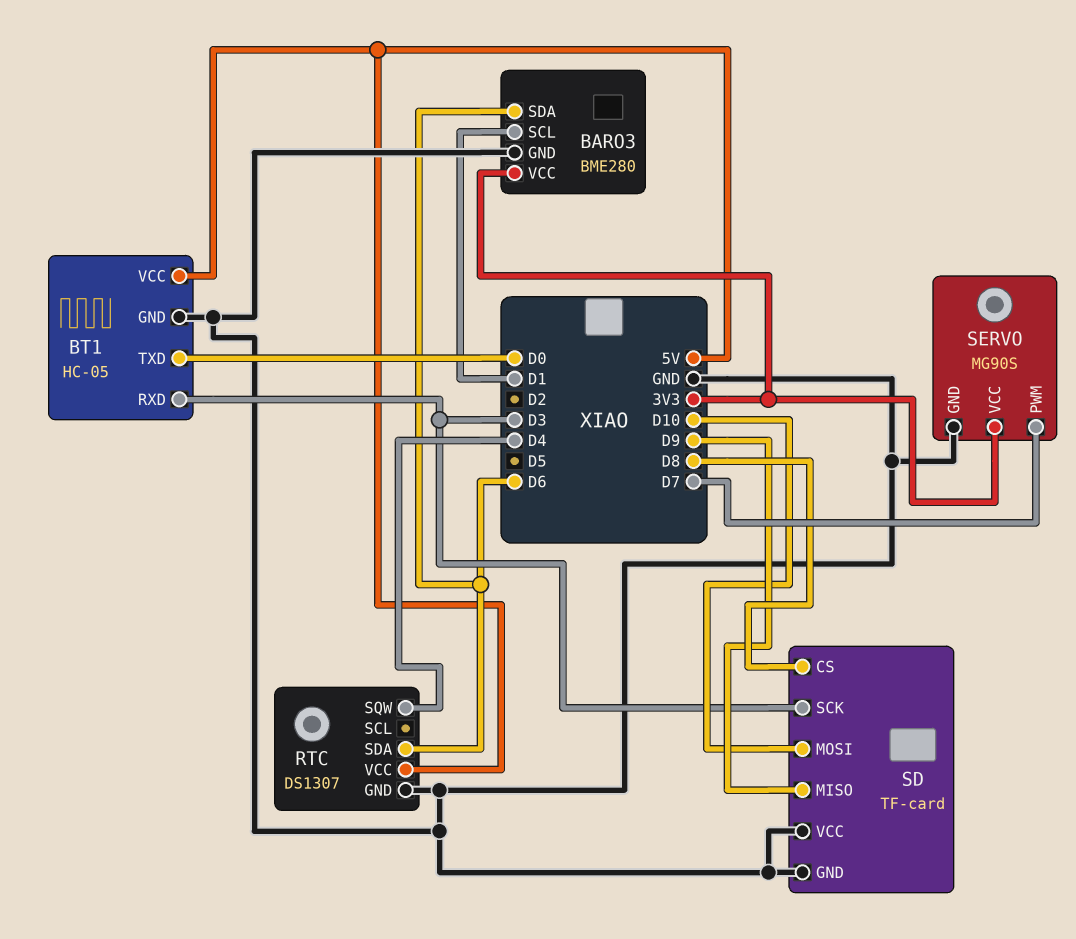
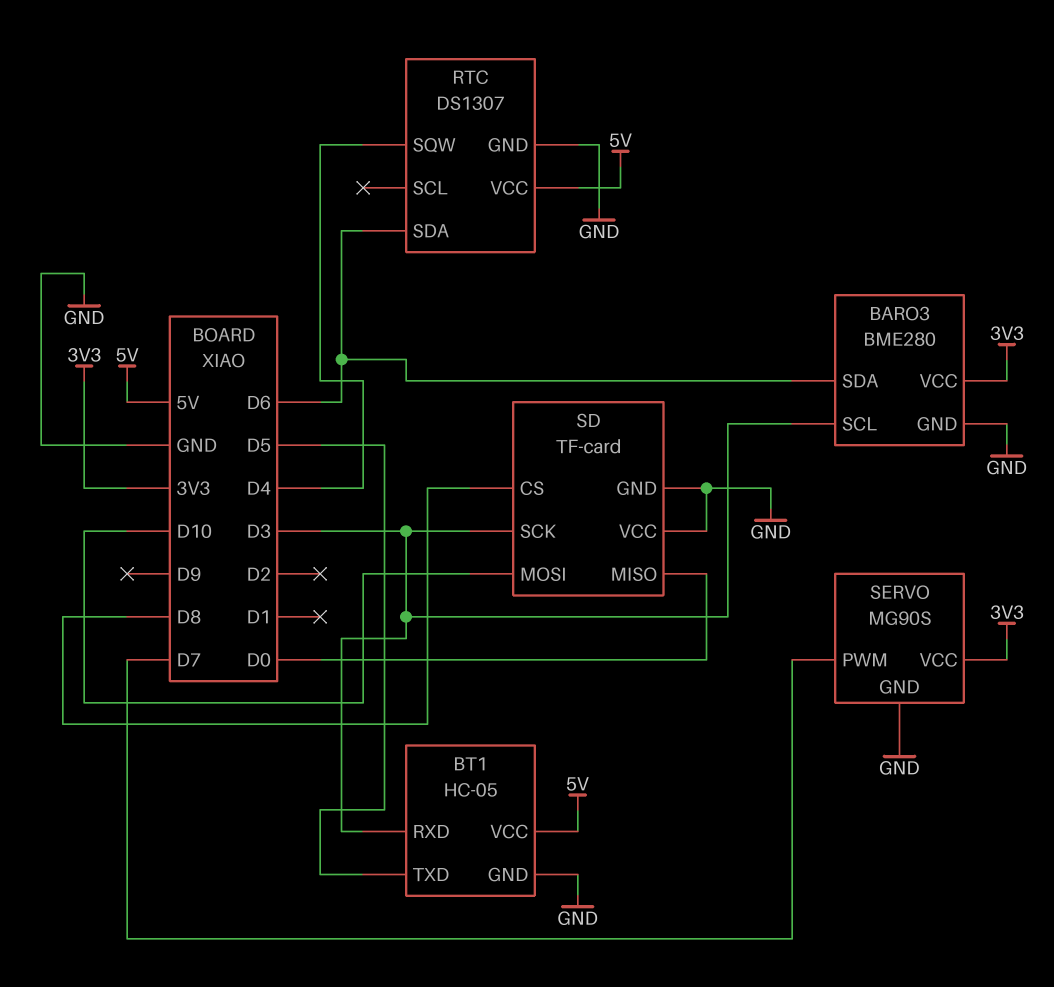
BARO3 pin SCL: D1 -> D3
BT1 pin TXD: D0 -> D5
SD pin MISO: D9 -> D0

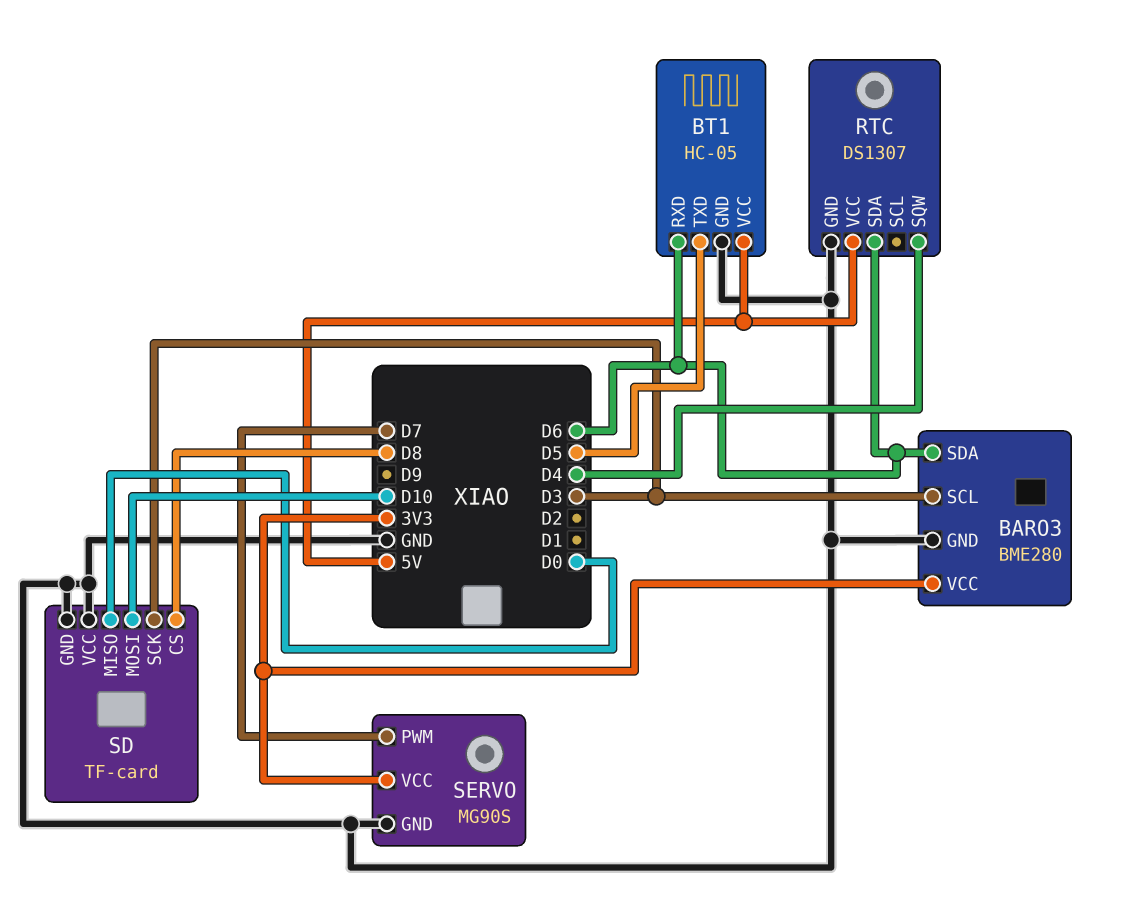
BT1 pin RXD: D3 -> D6

